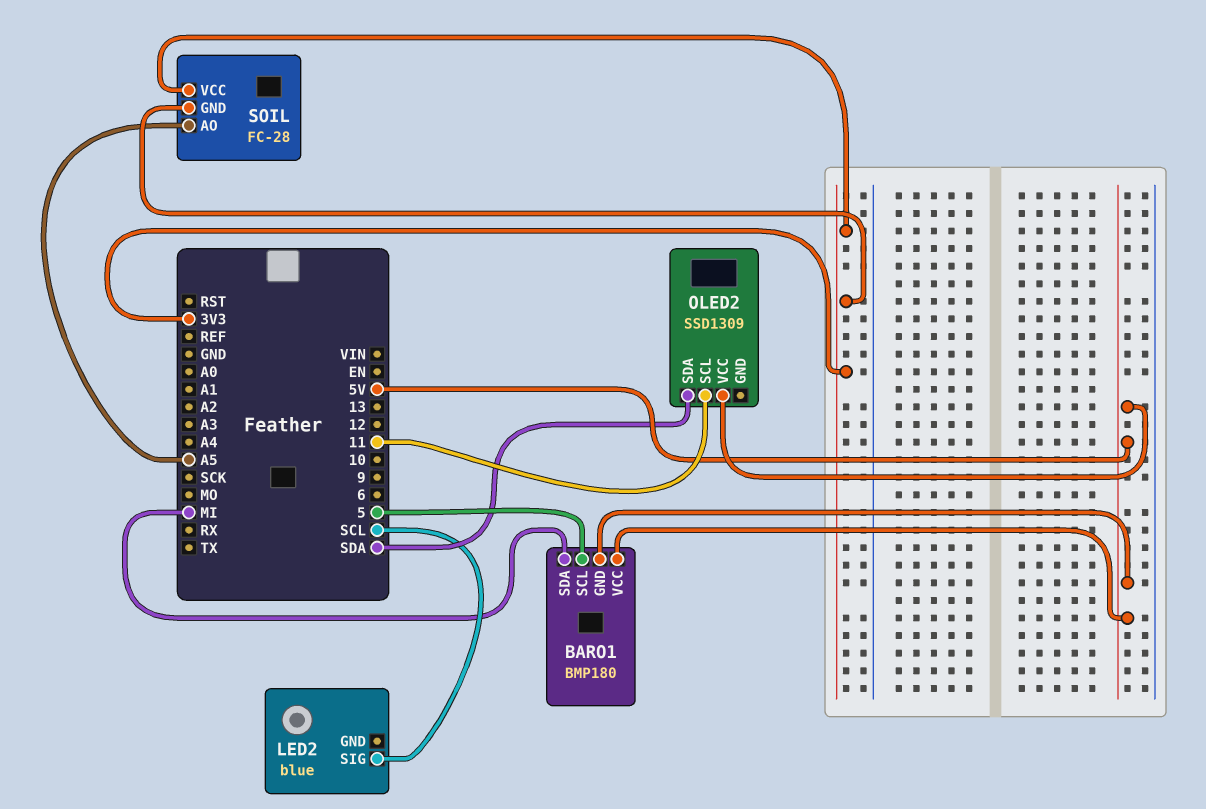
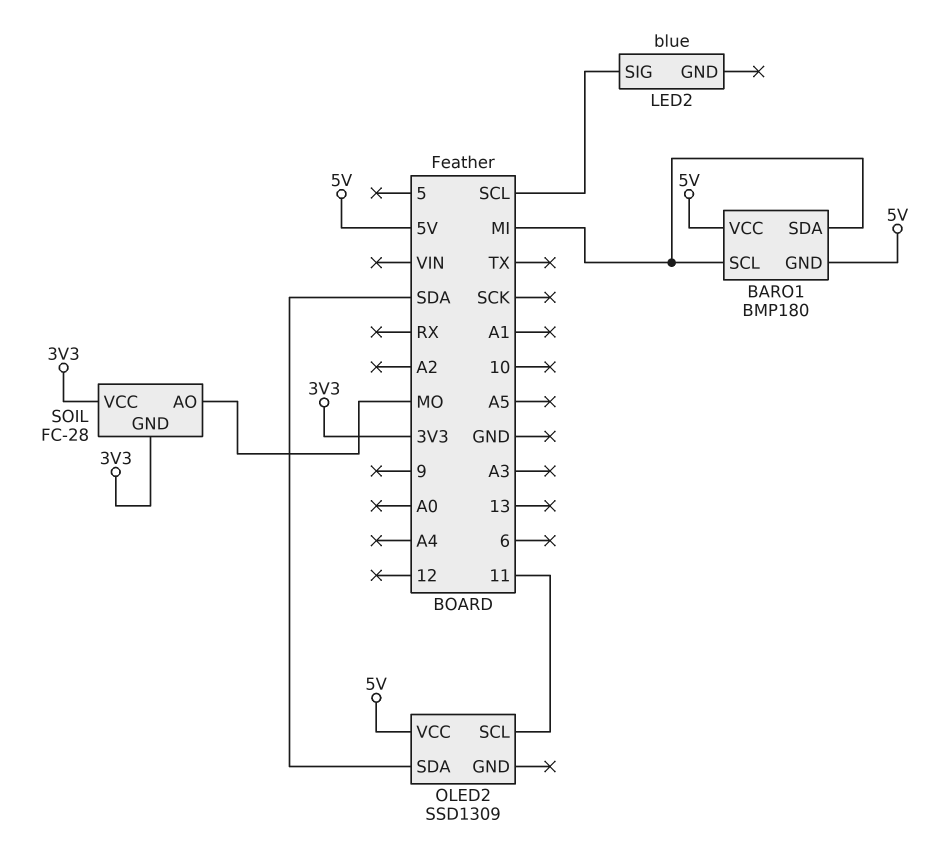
BARO1 pin SCL: 5 -> MI
SOIL pin AO: A5 -> MO

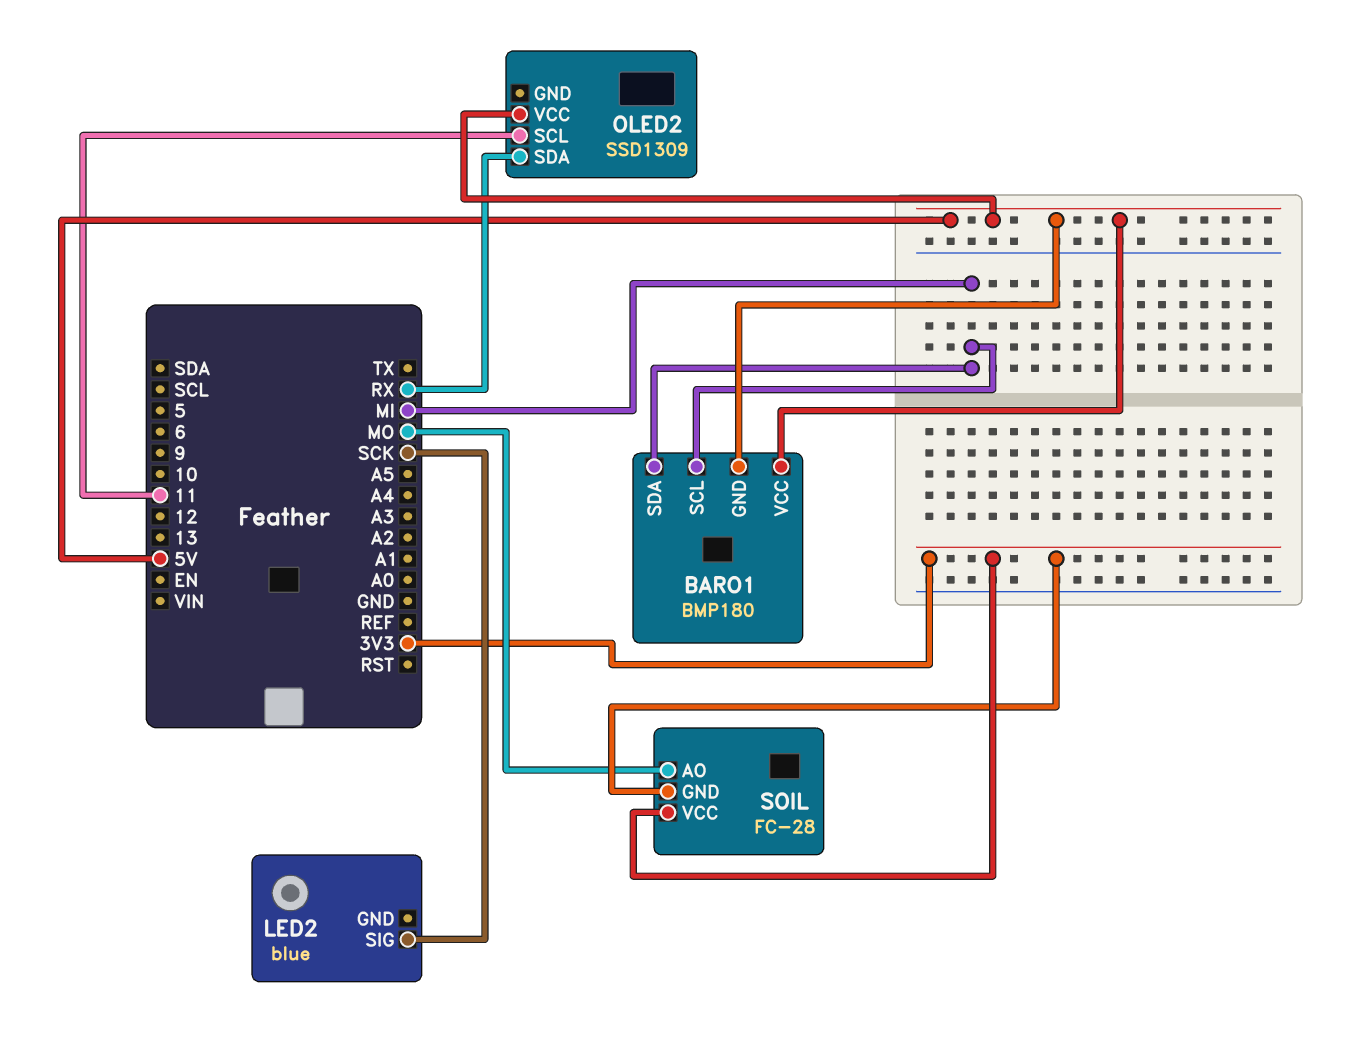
LED2 pin SIG: SCL -> SCK
OLED2 pin SDA: SDA -> RX

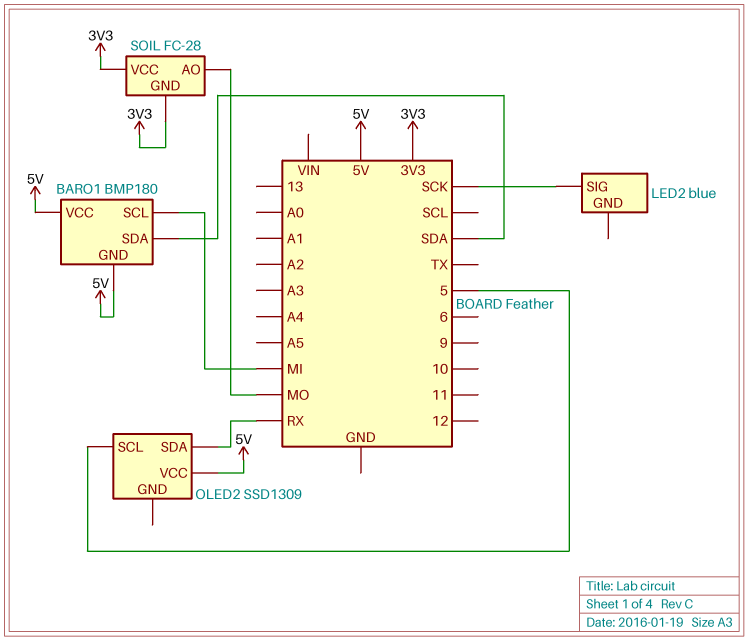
BARO1 pin SDA: MI -> SDA
OLED2 pin SCL: 11 -> 5

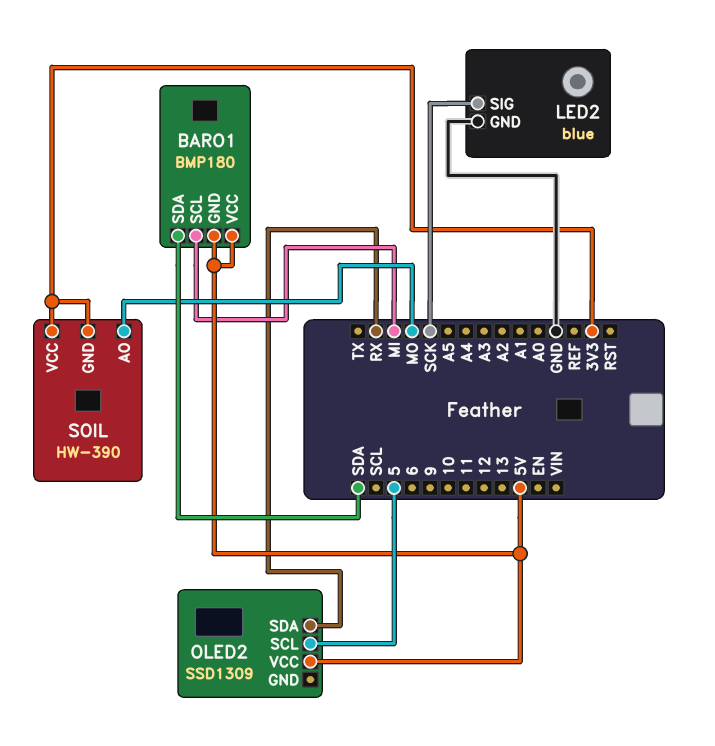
LED2 pin GND: none -> GND
SOIL: FC-28 -> HW-390

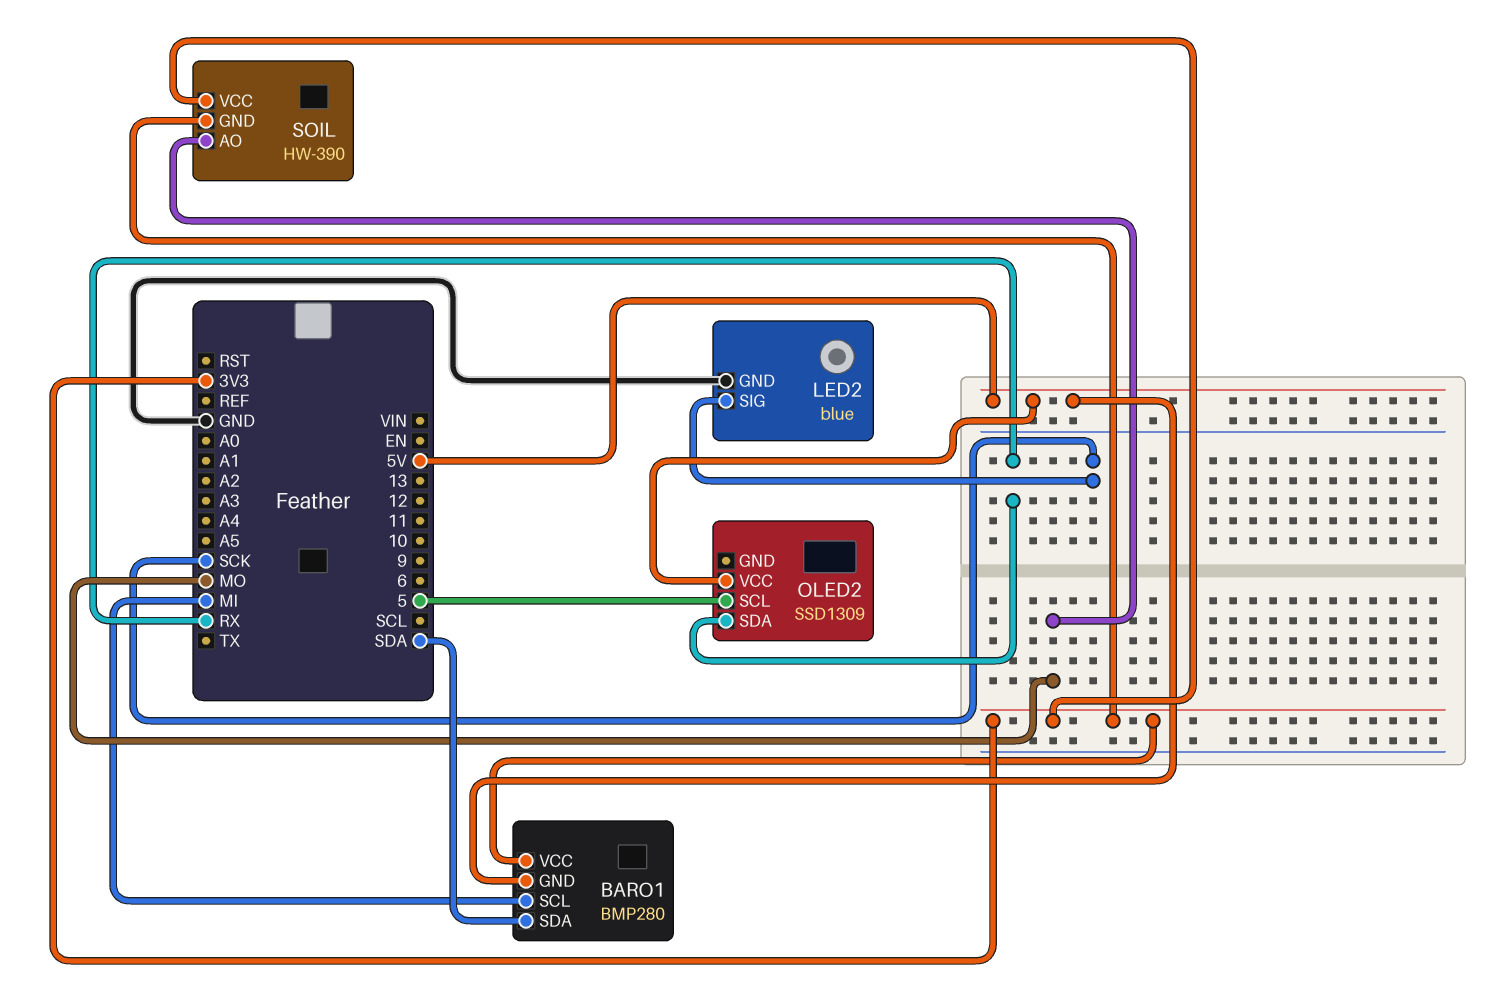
BARO1: BMP180 -> BMP280
BARO1 pin VCC: 5V -> 3V3

